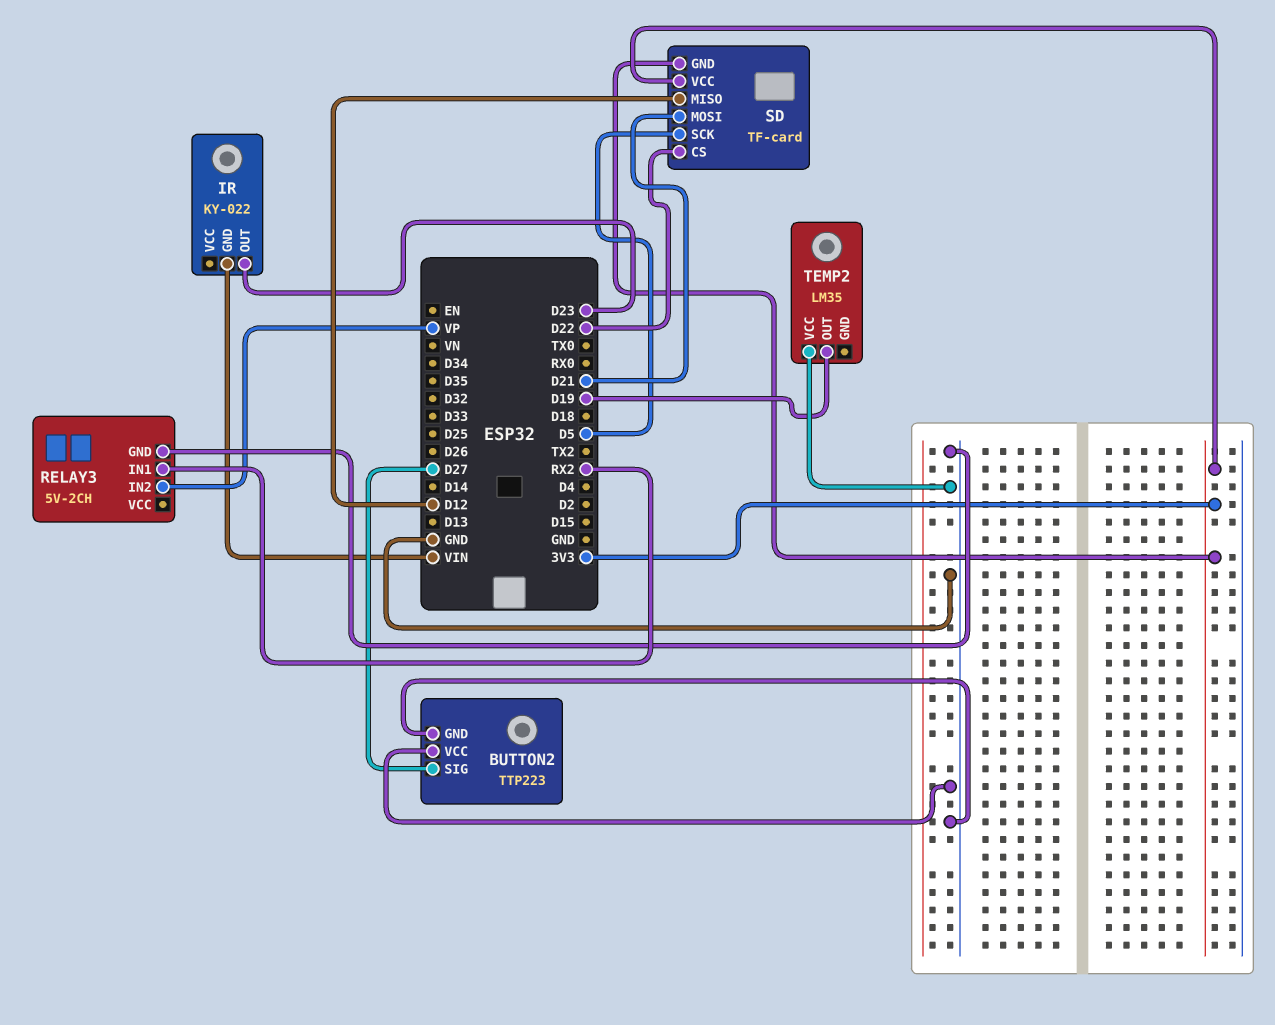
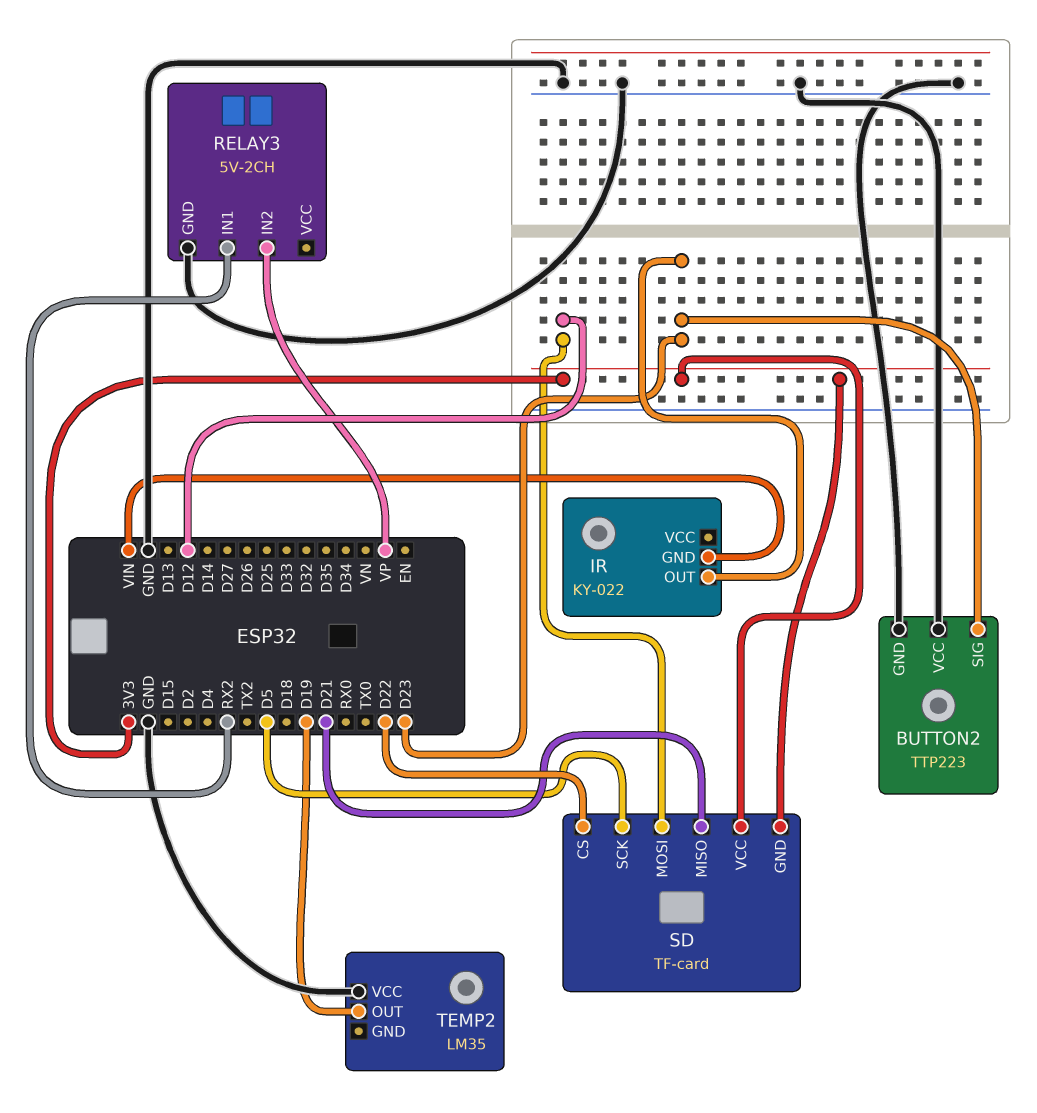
BUTTON2 pin SIG: D27 -> D23
SD pin MISO: D12 -> D21
SD pin MOSI: D21 -> D12

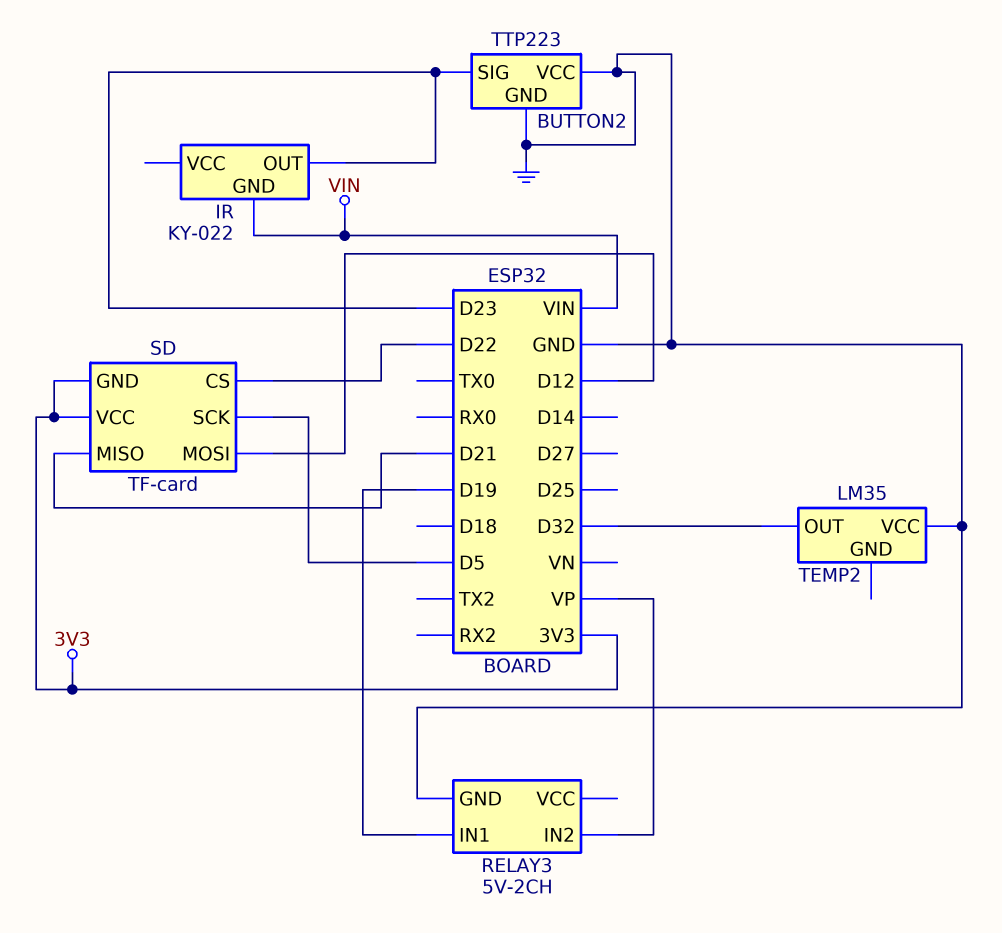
RELAY3 pin IN1: RX2 -> D19
TEMP2 pin OUT: D19 -> D32

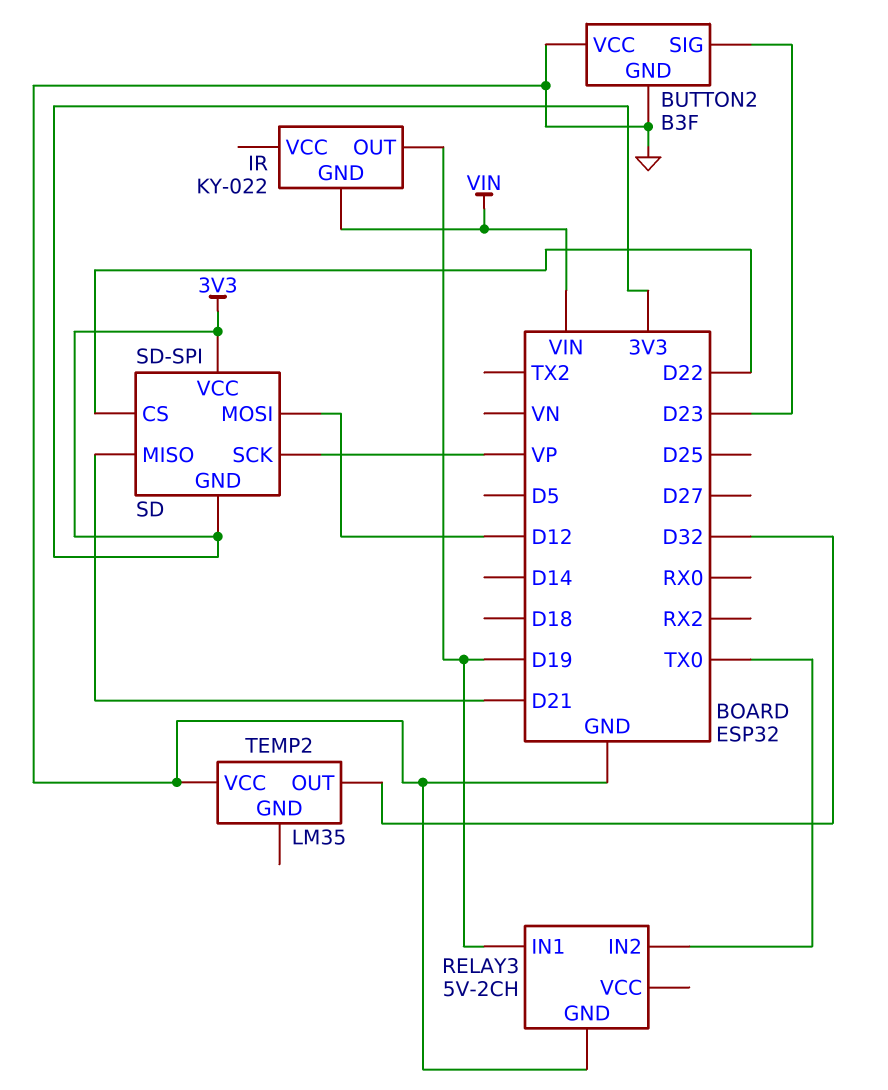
BUTTON2: TTP223 -> B3F
IR pin OUT: D23 -> D19
RELAY3 pin IN2: VP -> TX0
SD: TF-card -> SD-SPI
SD pin SCK: D5 -> VP

